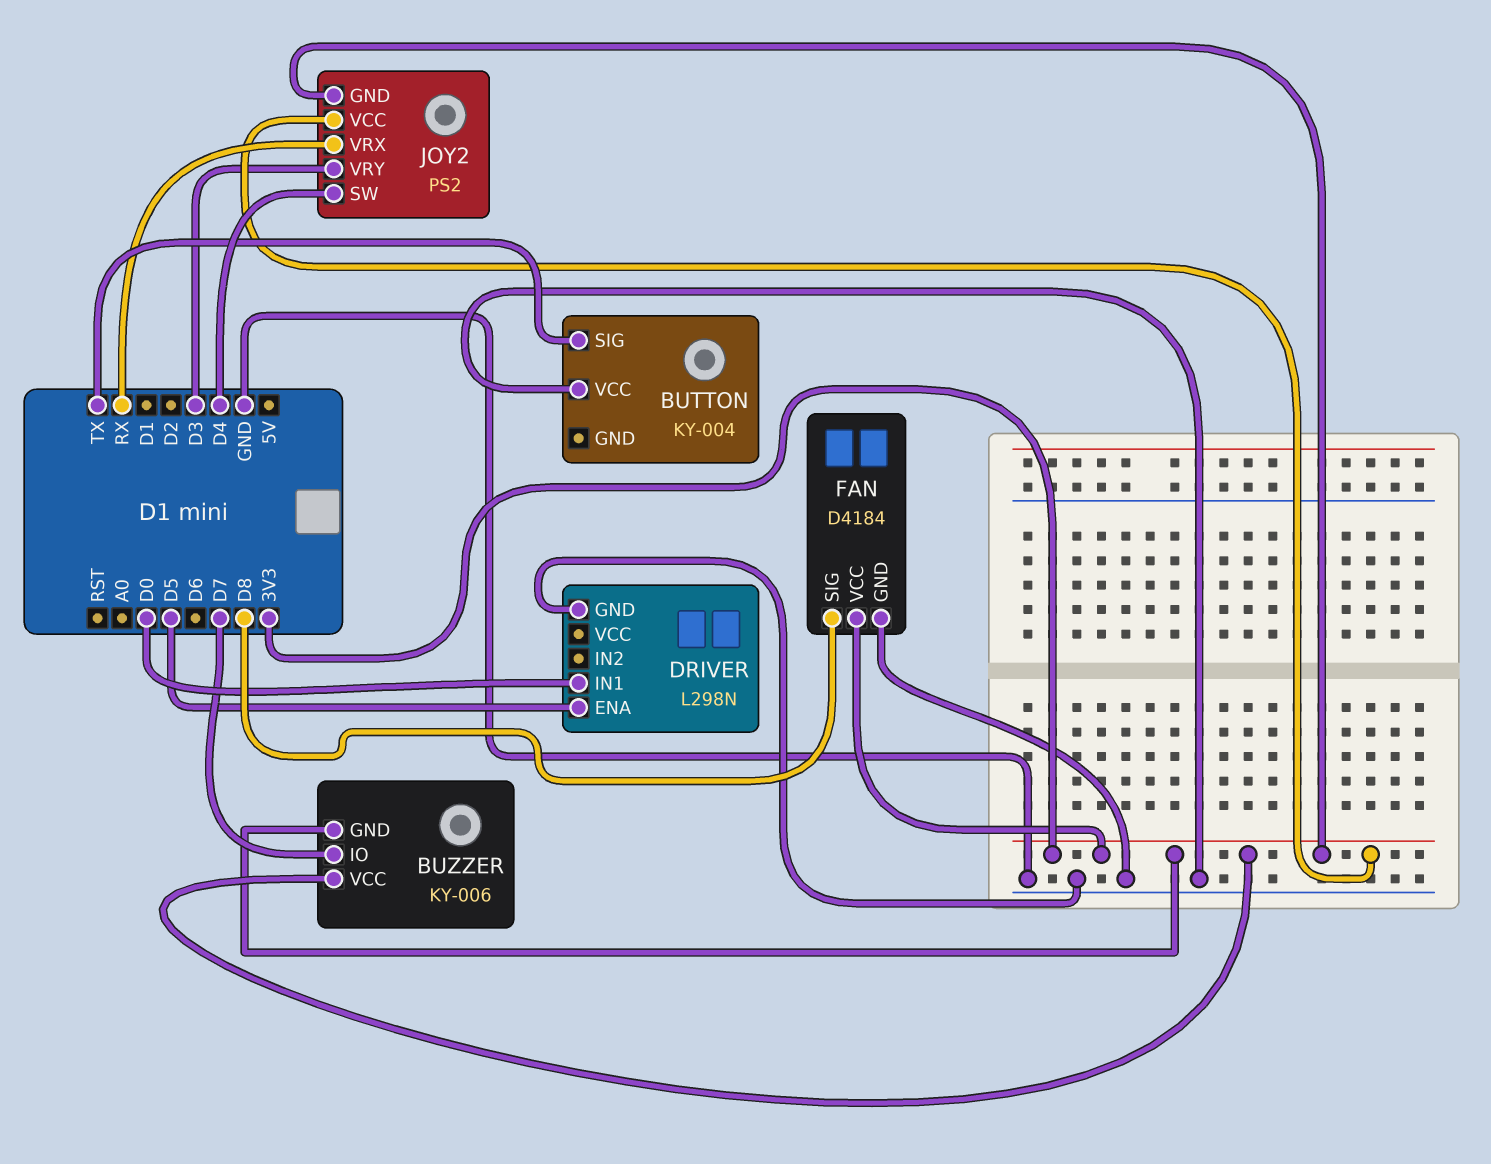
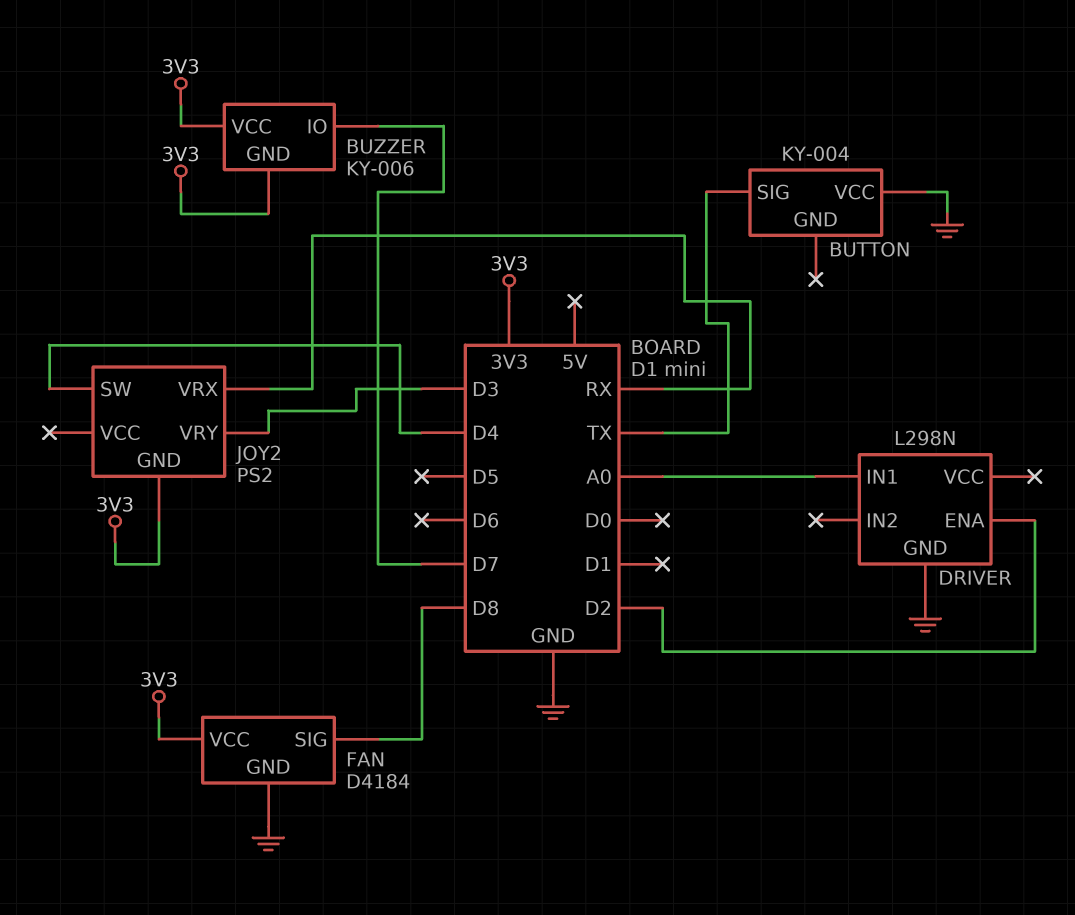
DRIVER pin ENA: D5 -> D2
DRIVER pin IN1: D0 -> A0
JOY2 pin VCC: 3V3 -> none

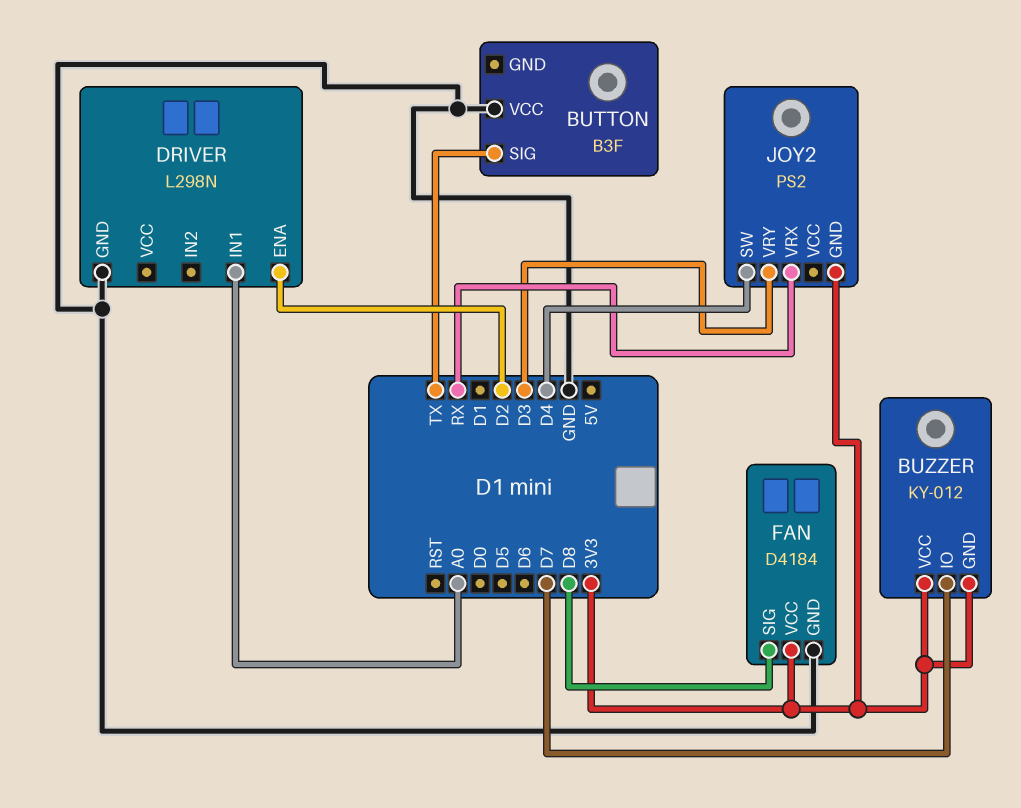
BUTTON: KY-004 -> B3F
BUZZER: KY-006 -> KY-012

